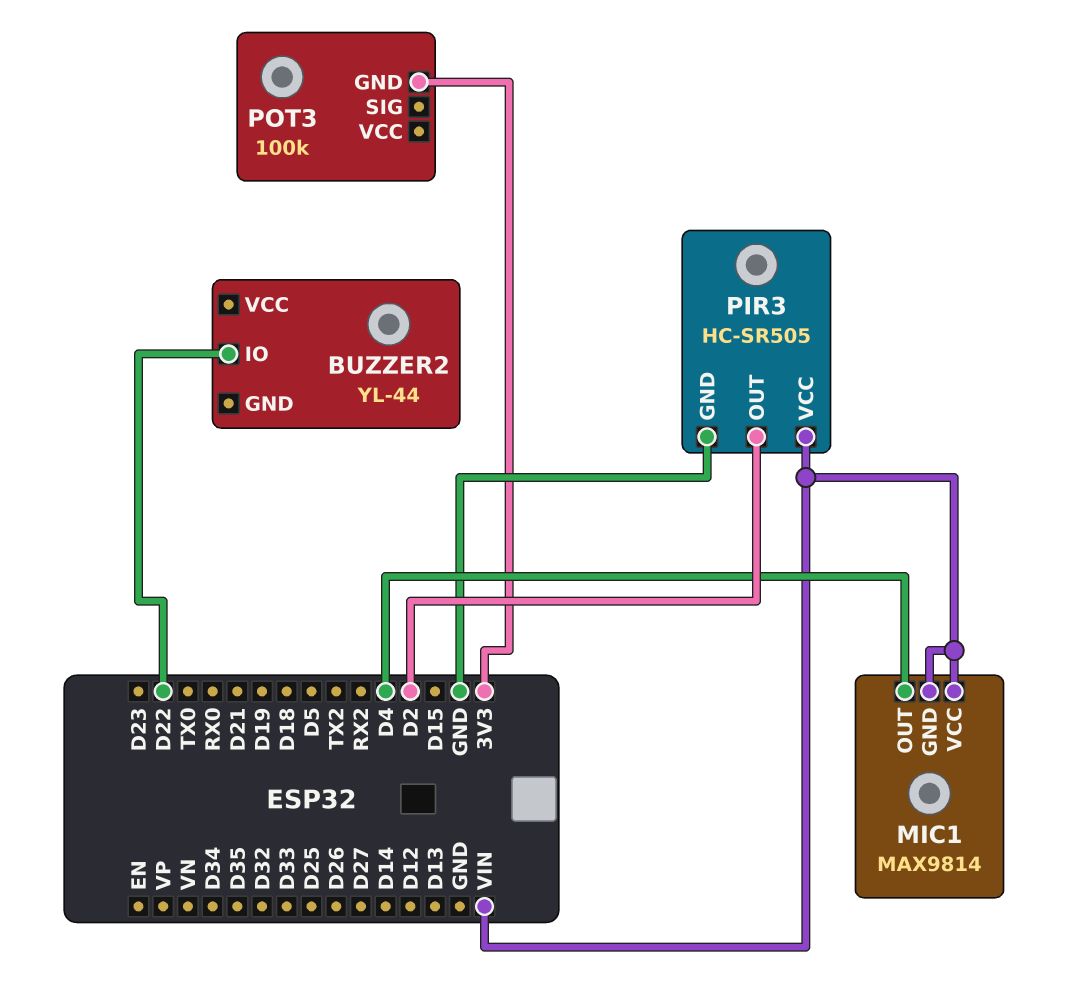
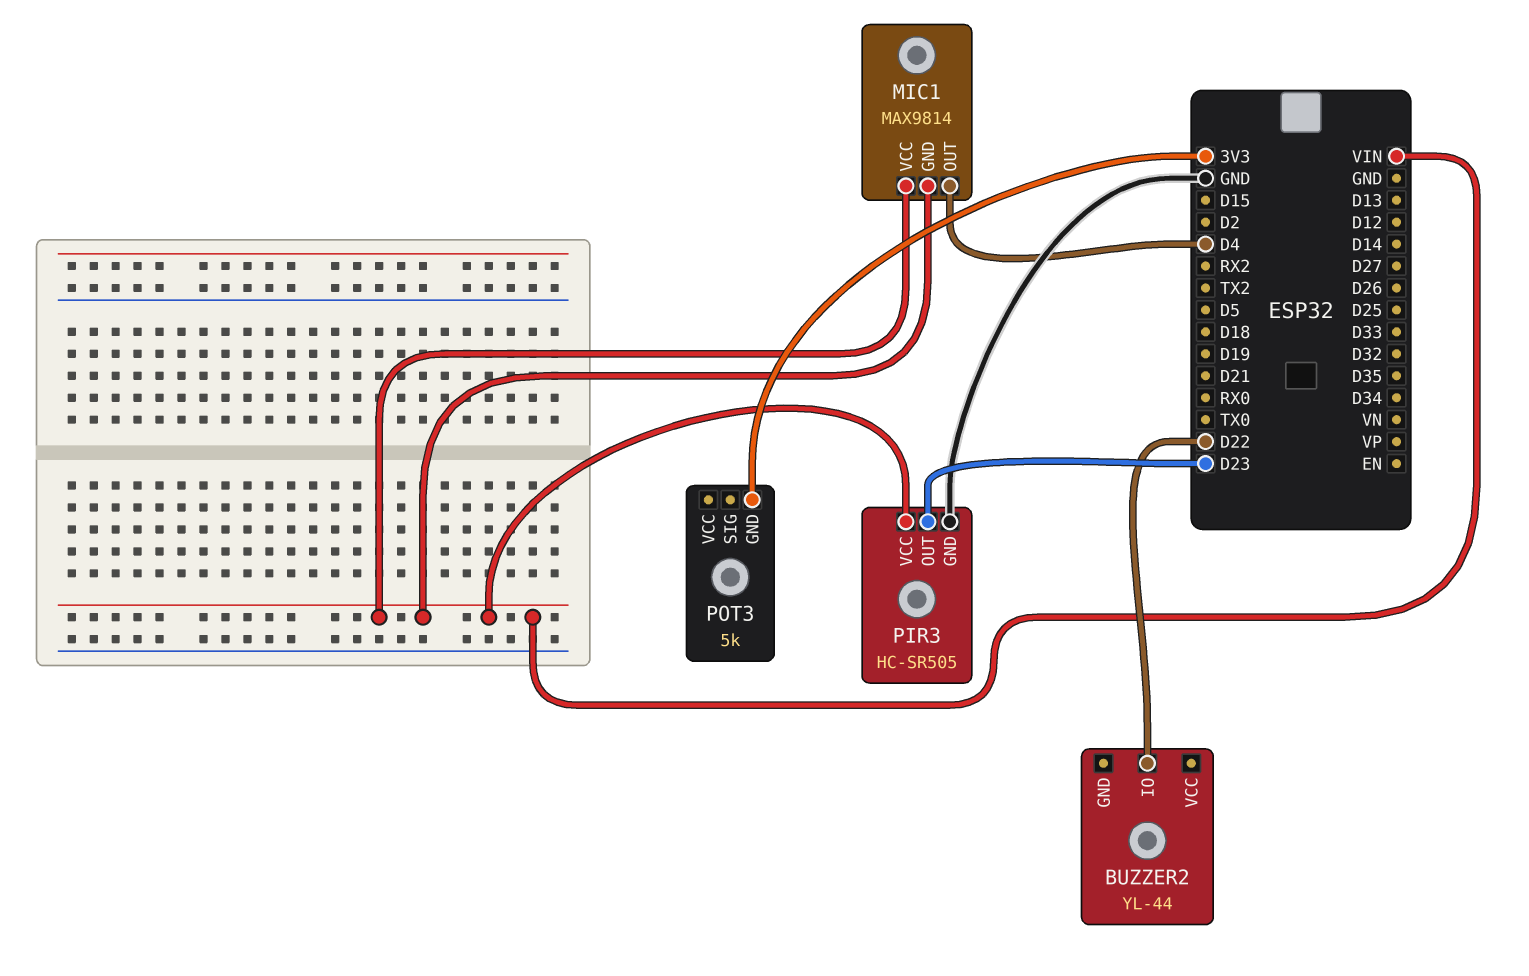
PIR3 pin OUT: D2 -> D23
POT3: 100k -> 5k

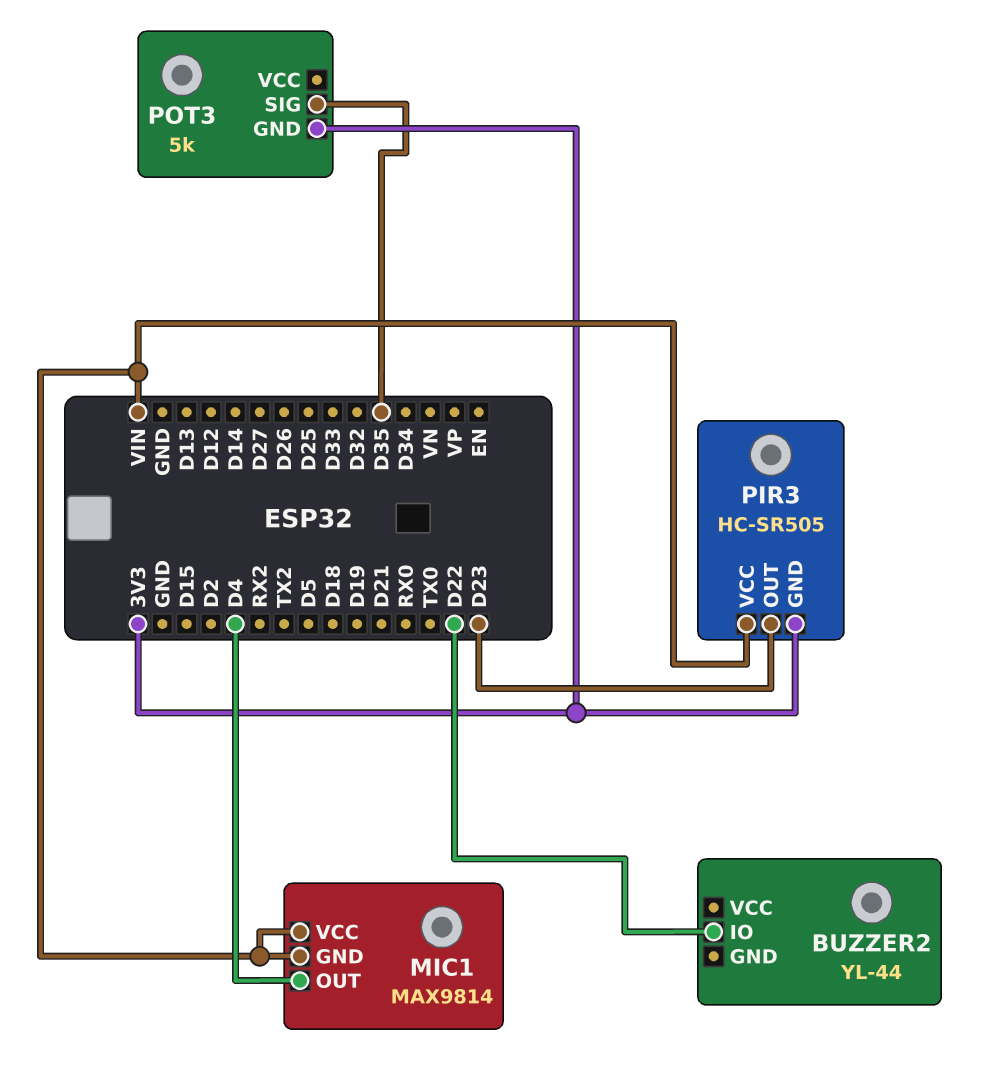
PIR3 pin GND: GND -> 3V3
POT3 pin SIG: none -> D35

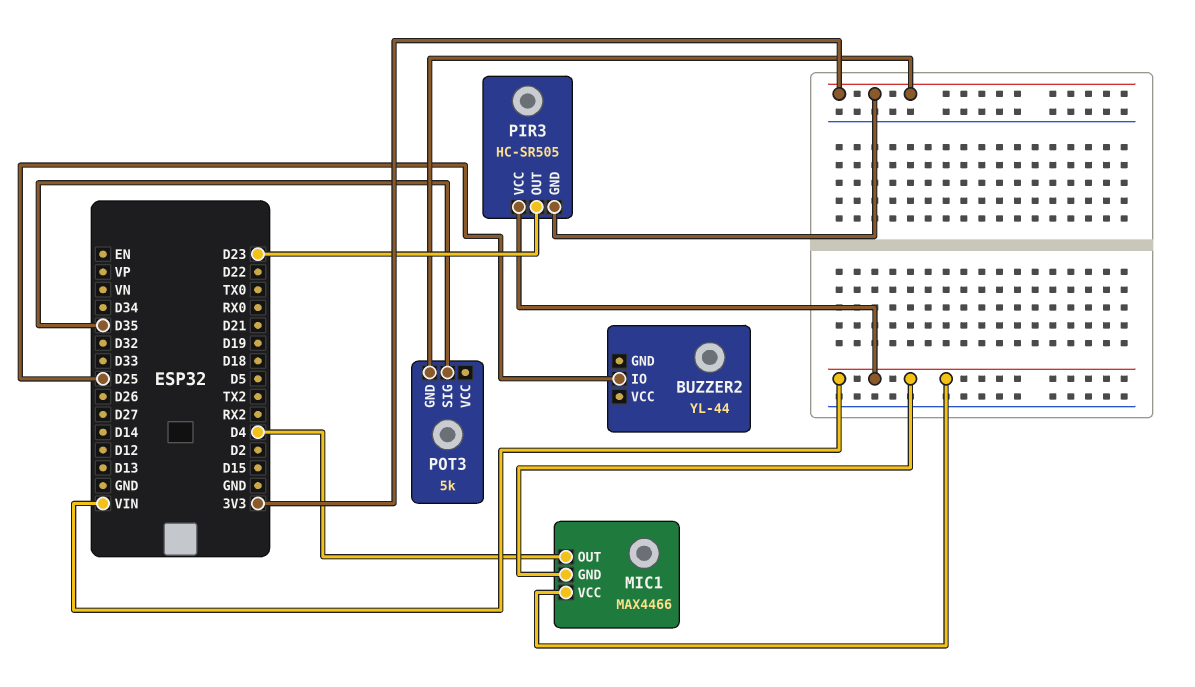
BUZZER2 pin IO: D22 -> D25
MIC1: MAX9814 -> MAX4466

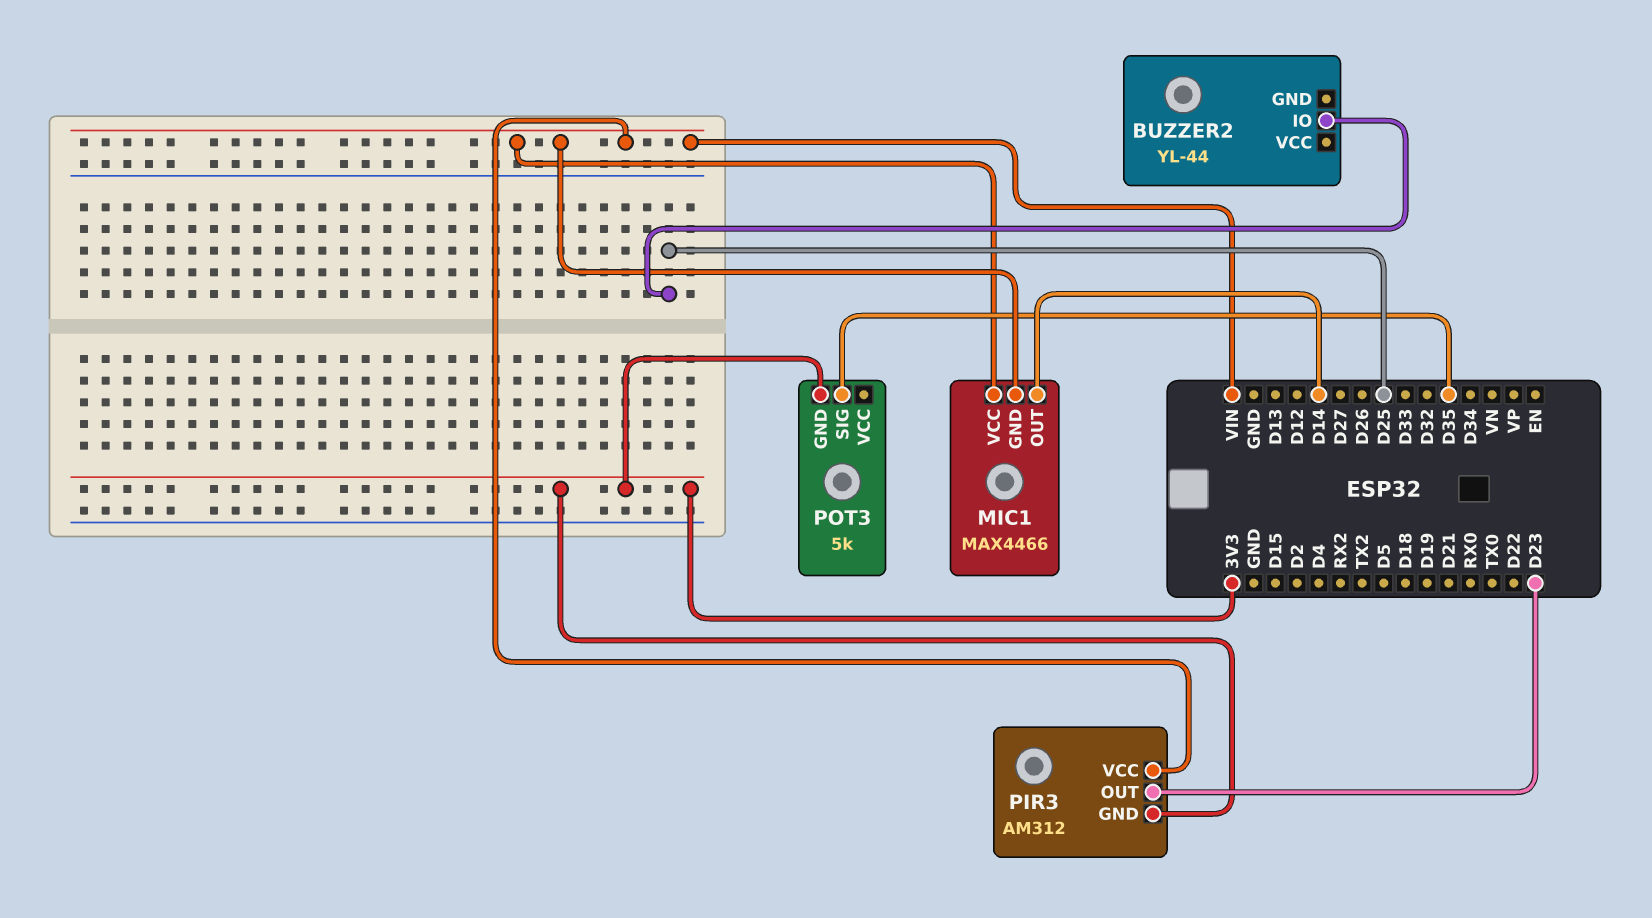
MIC1 pin OUT: D4 -> D14
PIR3: HC-SR505 -> AM312

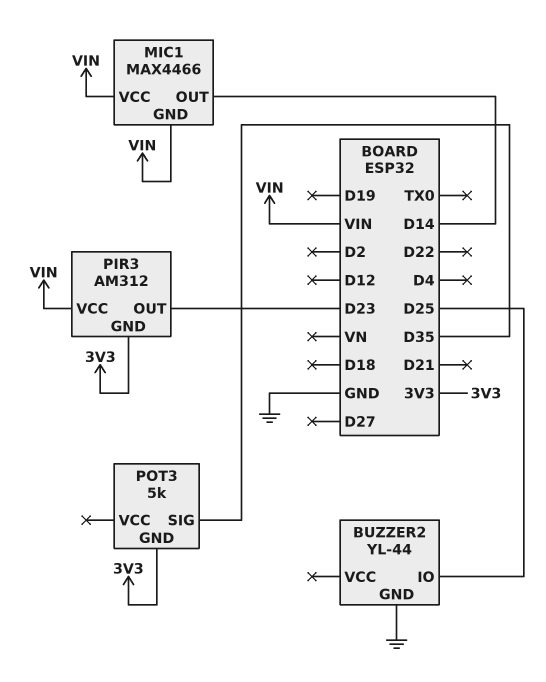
BUZZER2 pin GND: none -> GND

